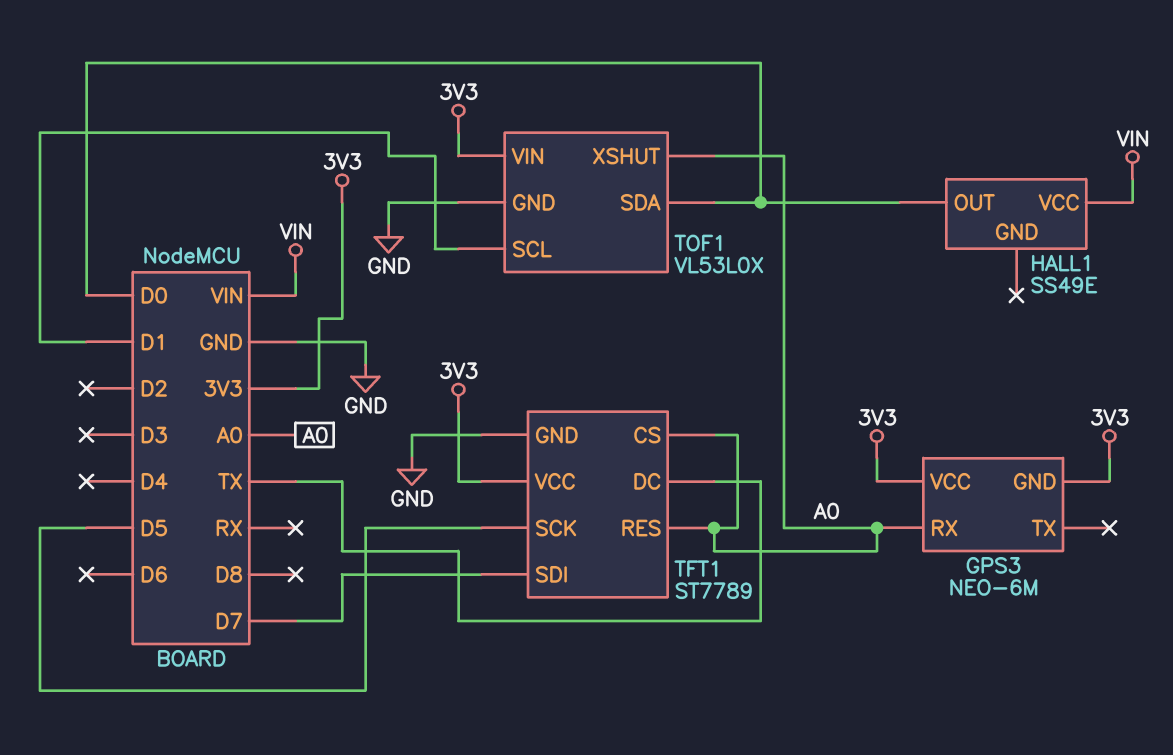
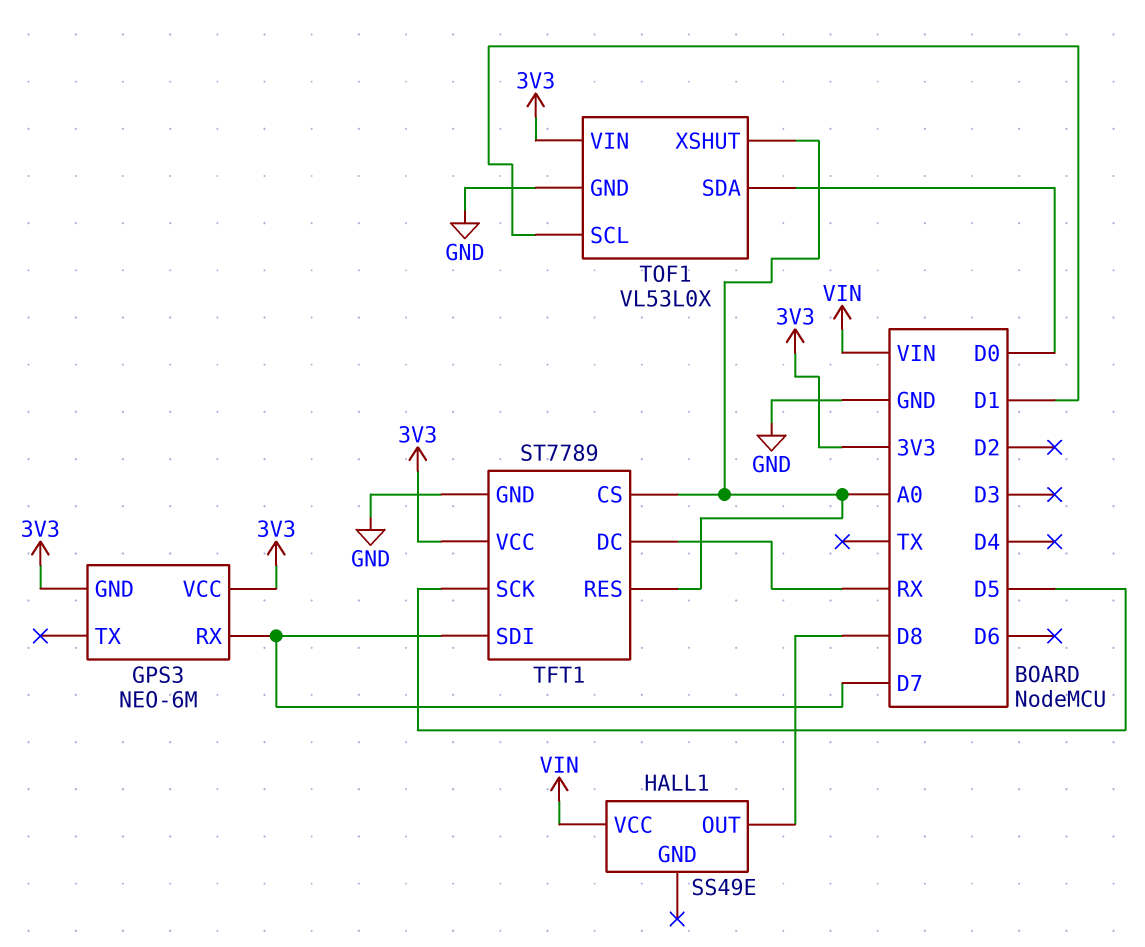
GPS3 pin RX: A0 -> D7
HALL1 pin OUT: D0 -> D8
TFT1 pin DC: TX -> RX

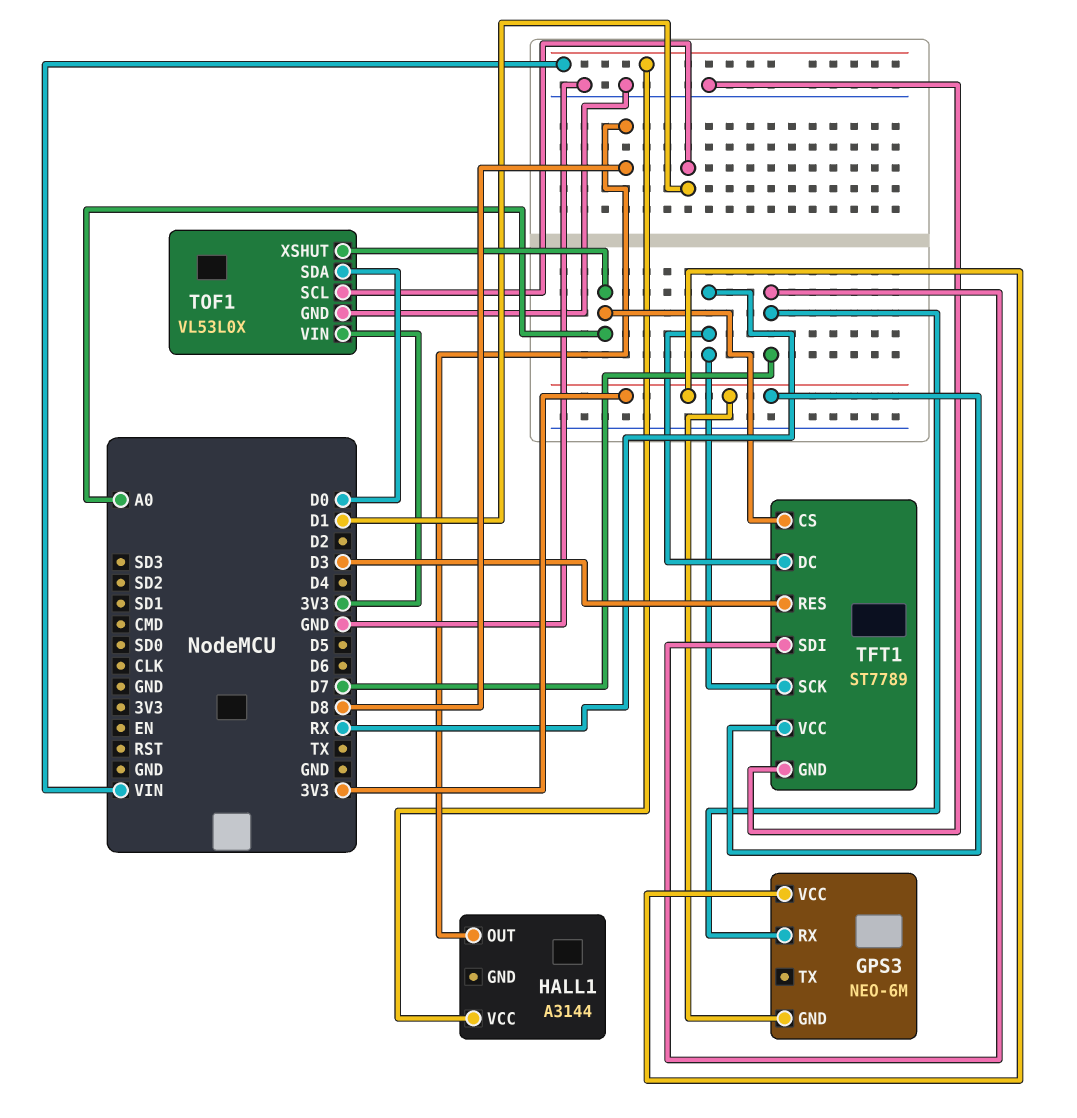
HALL1: SS49E -> A3144
TFT1 pin RES: A0 -> D3
TFT1 pin SCK: D5 -> RX

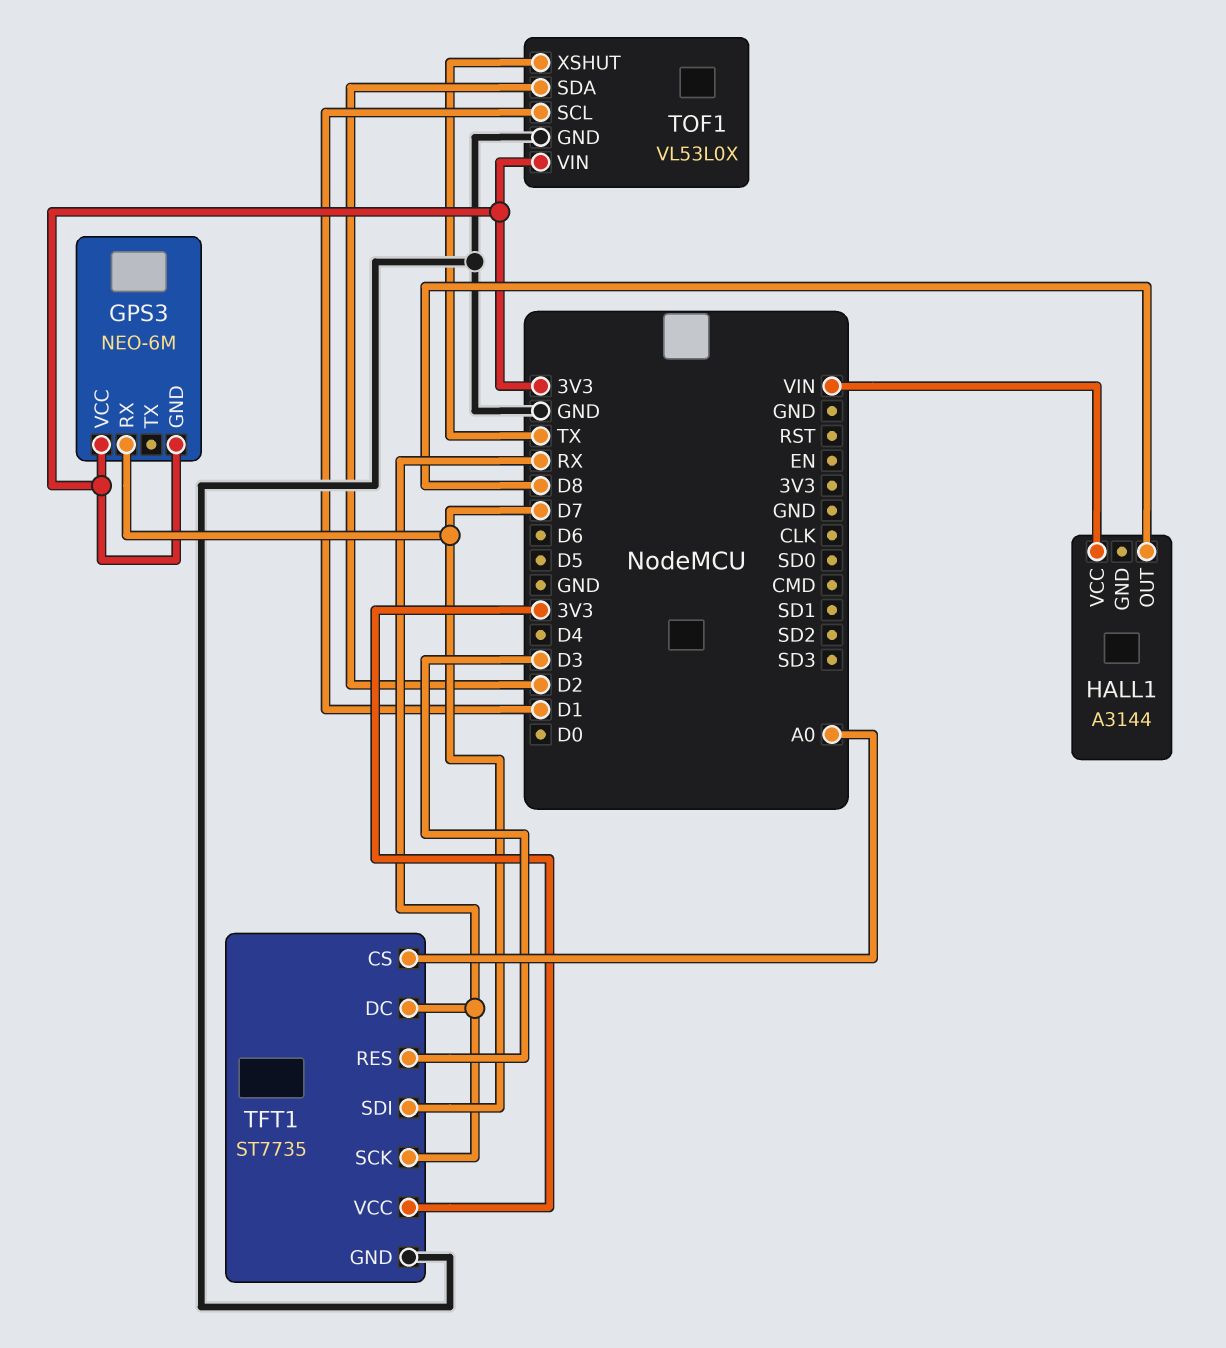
TFT1: ST7789 -> ST7735
TOF1 pin SDA: D0 -> D2
TOF1 pin XSHUT: A0 -> TX

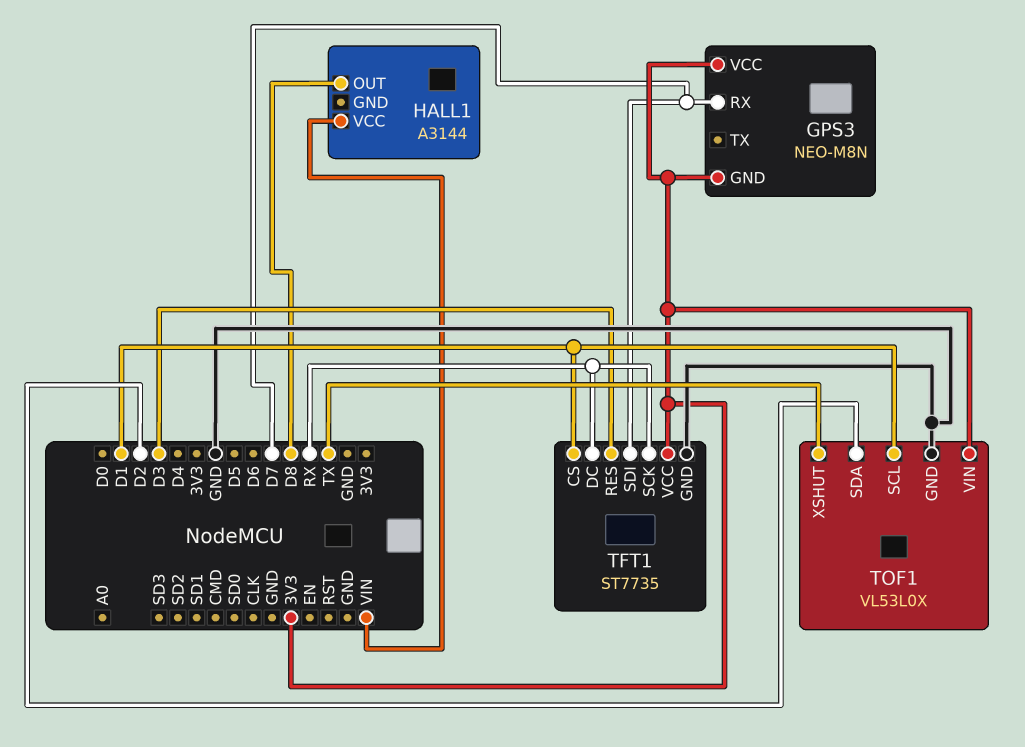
GPS3: NEO-6M -> NEO-M8N
TFT1 pin CS: A0 -> D1

